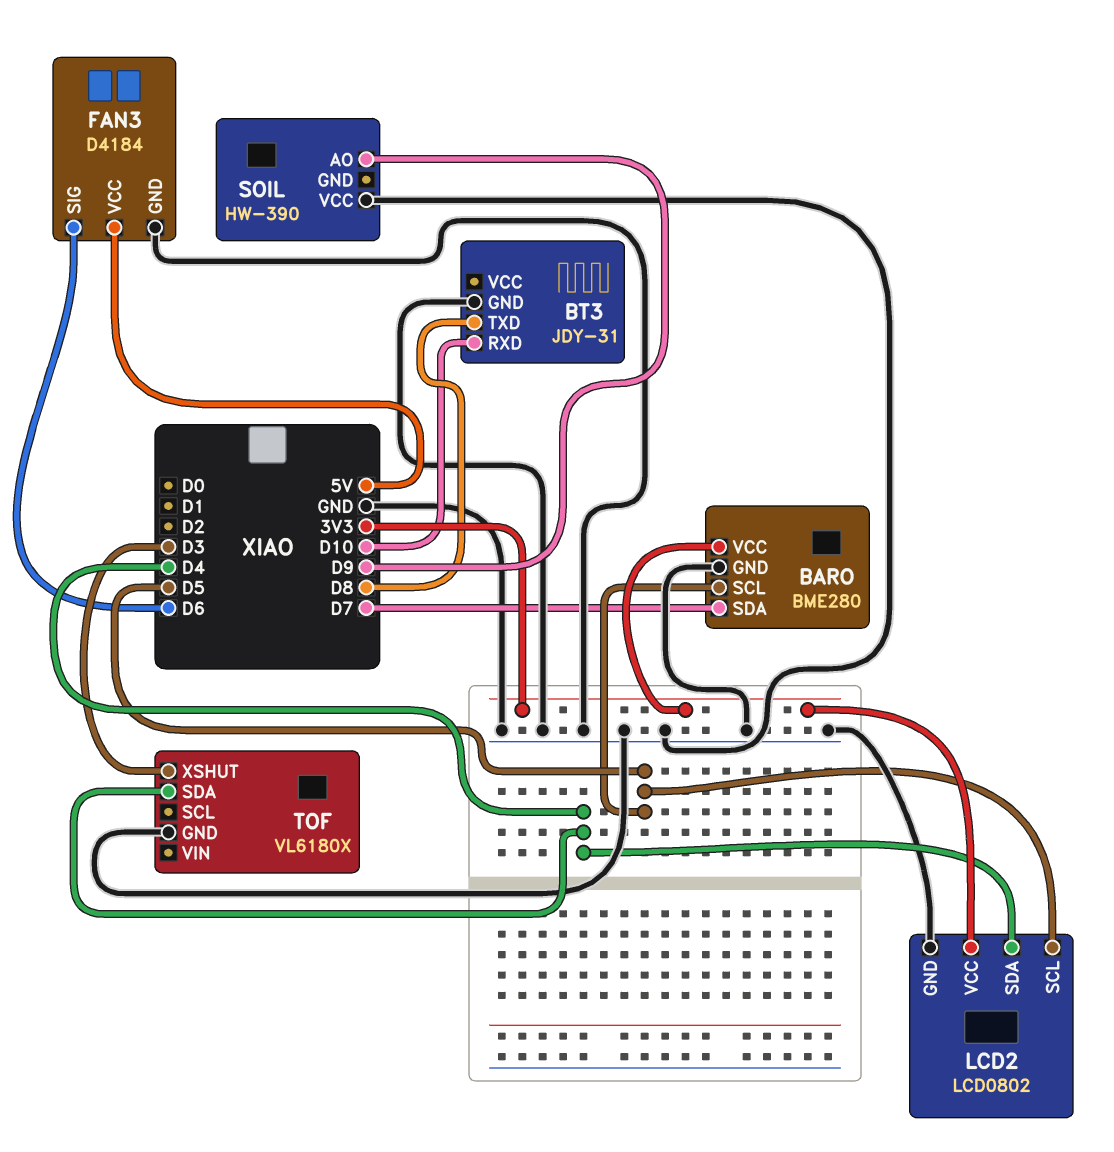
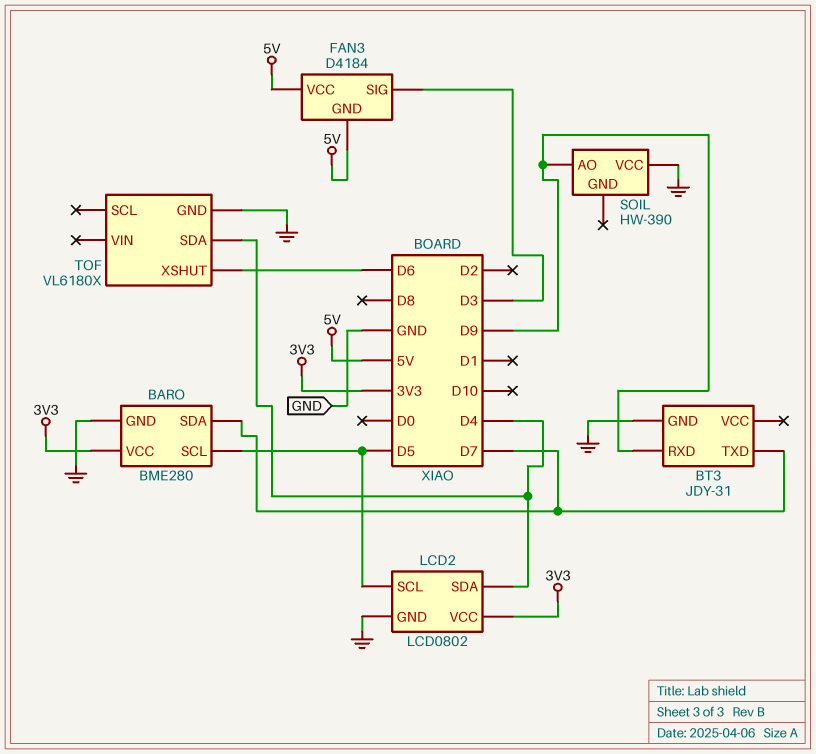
BT3 pin RXD: D10 -> D9
BT3 pin TXD: D8 -> D7
FAN3 pin GND: GND -> 5V
FAN3 pin SIG: D6 -> D3
TOF pin XSHUT: D3 -> D6

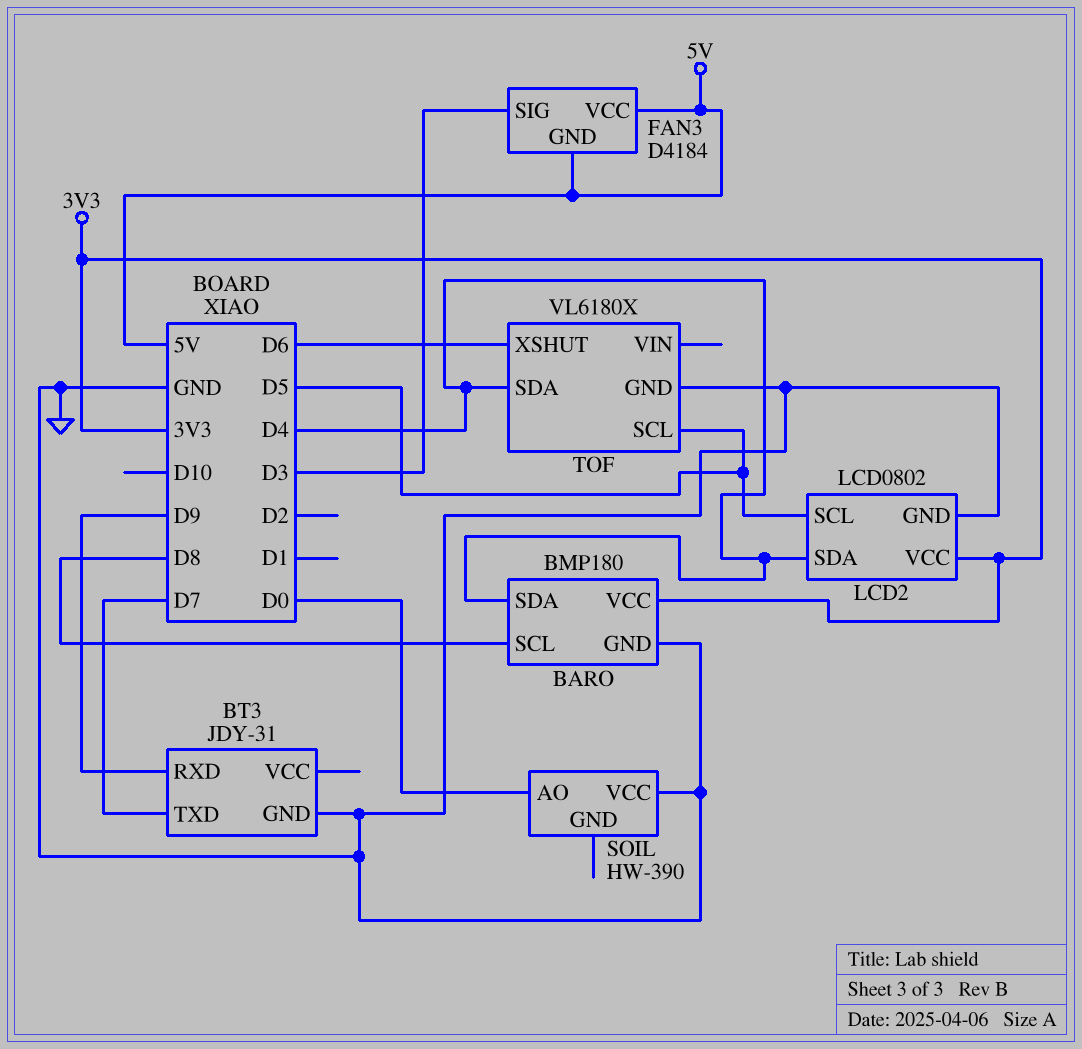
BARO: BME280 -> BMP180
BARO pin SCL: D5 -> D8
BARO pin SDA: D7 -> D4
SOIL pin AO: D9 -> D0
TOF pin SCL: none -> D5

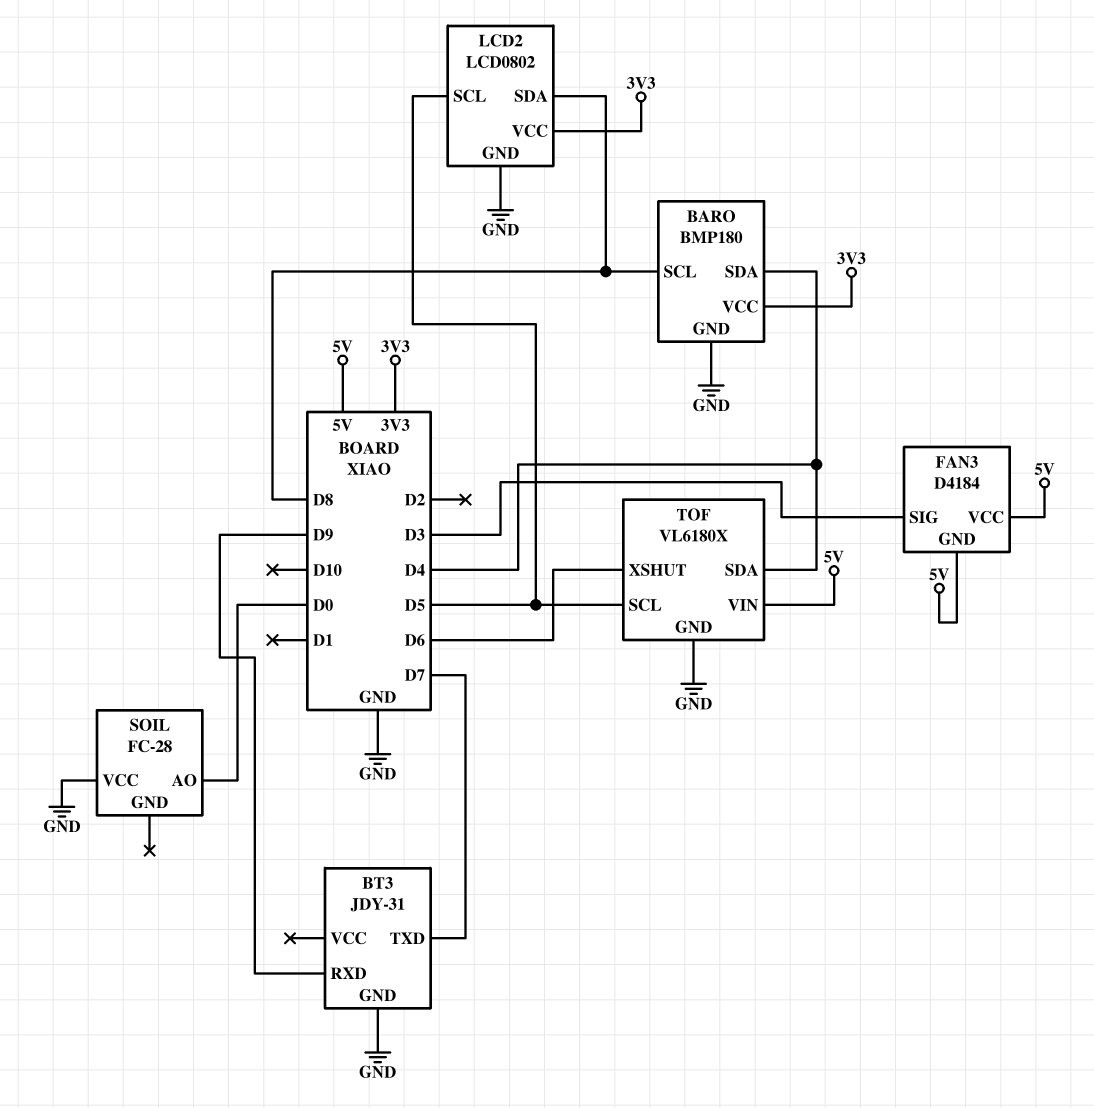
LCD2 pin SDA: D4 -> D8
SOIL: HW-390 -> FC-28
TOF pin VIN: none -> 5V

